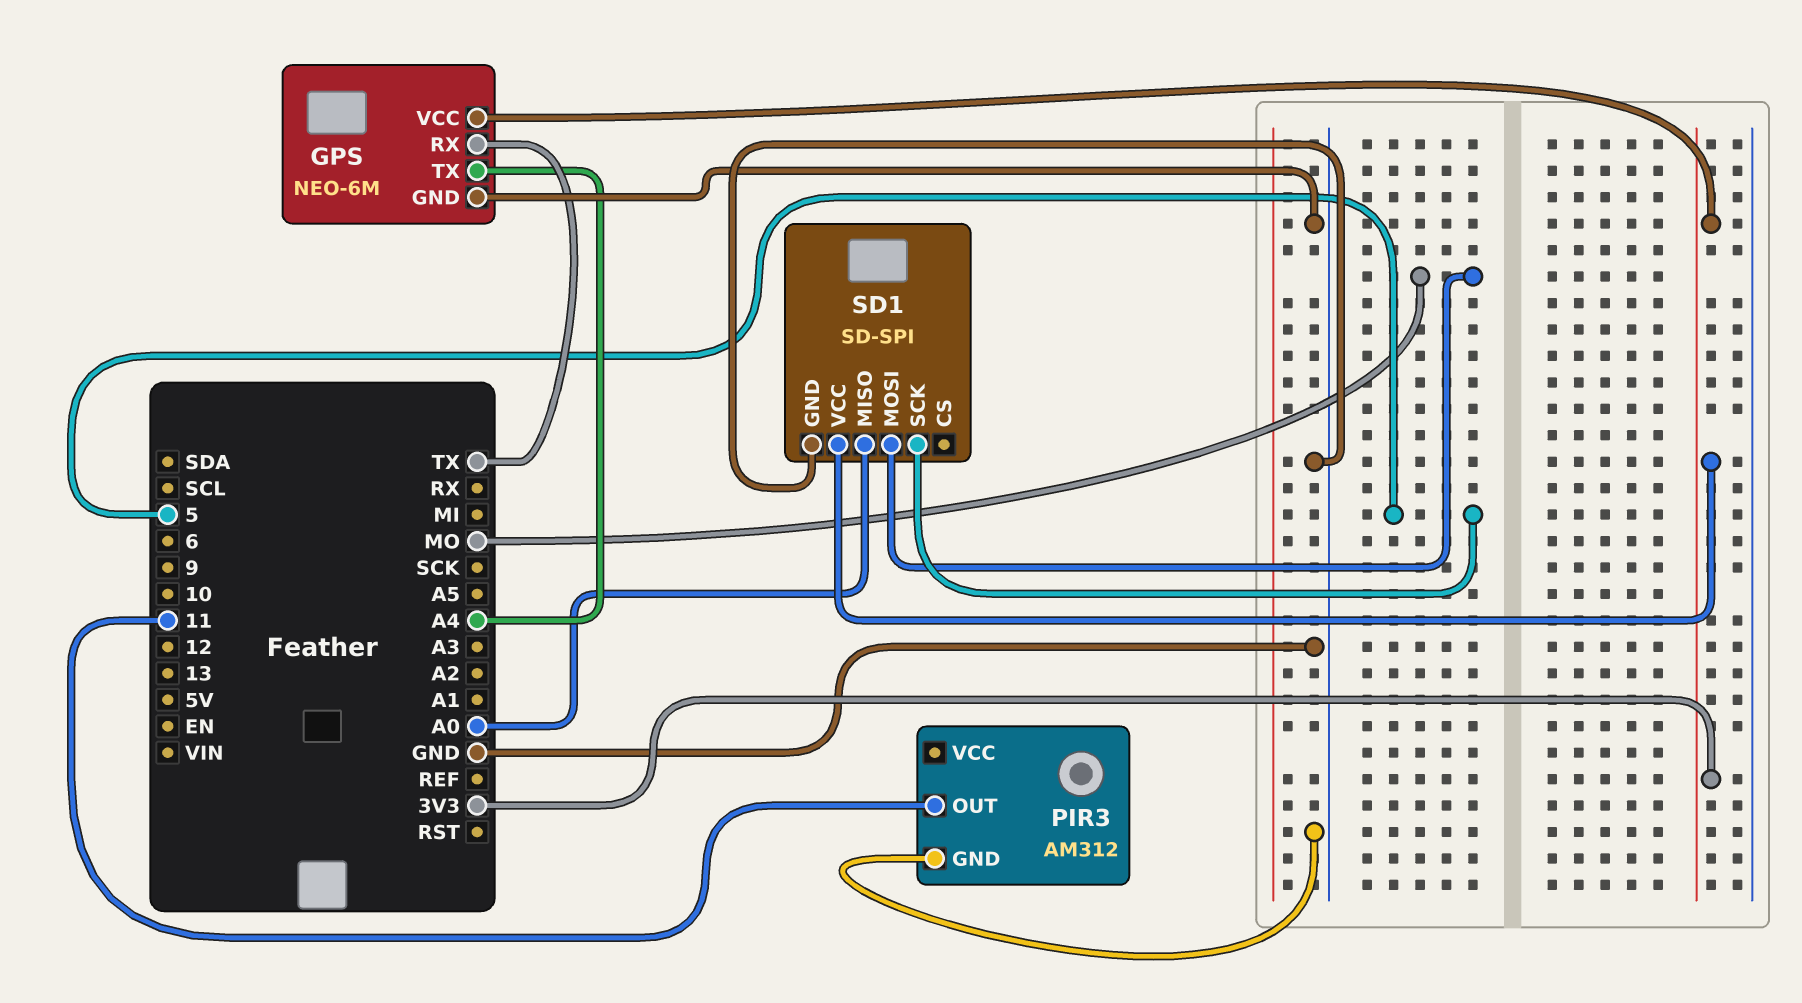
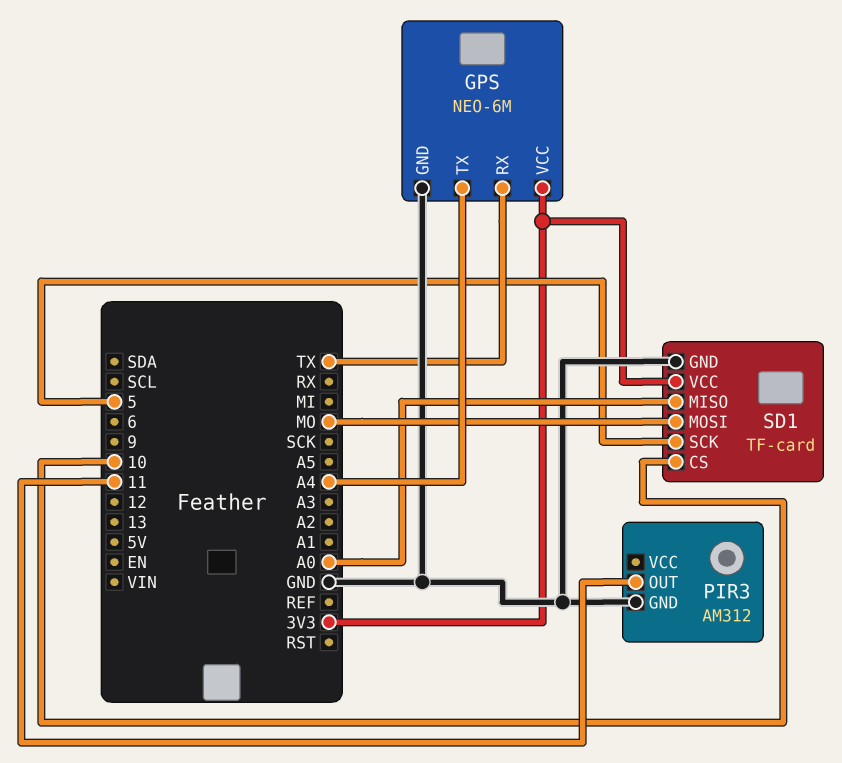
SD1: SD-SPI -> TF-card
SD1 pin CS: none -> 10

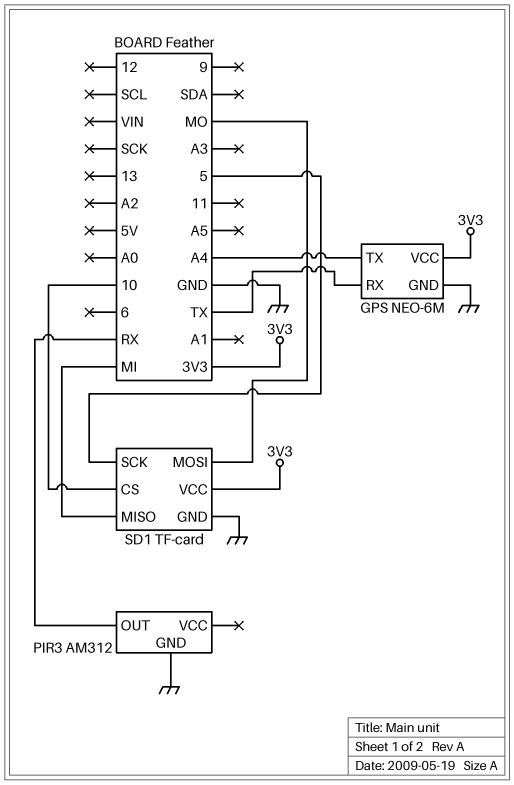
PIR3 pin OUT: 11 -> RX
SD1 pin MISO: A0 -> MI

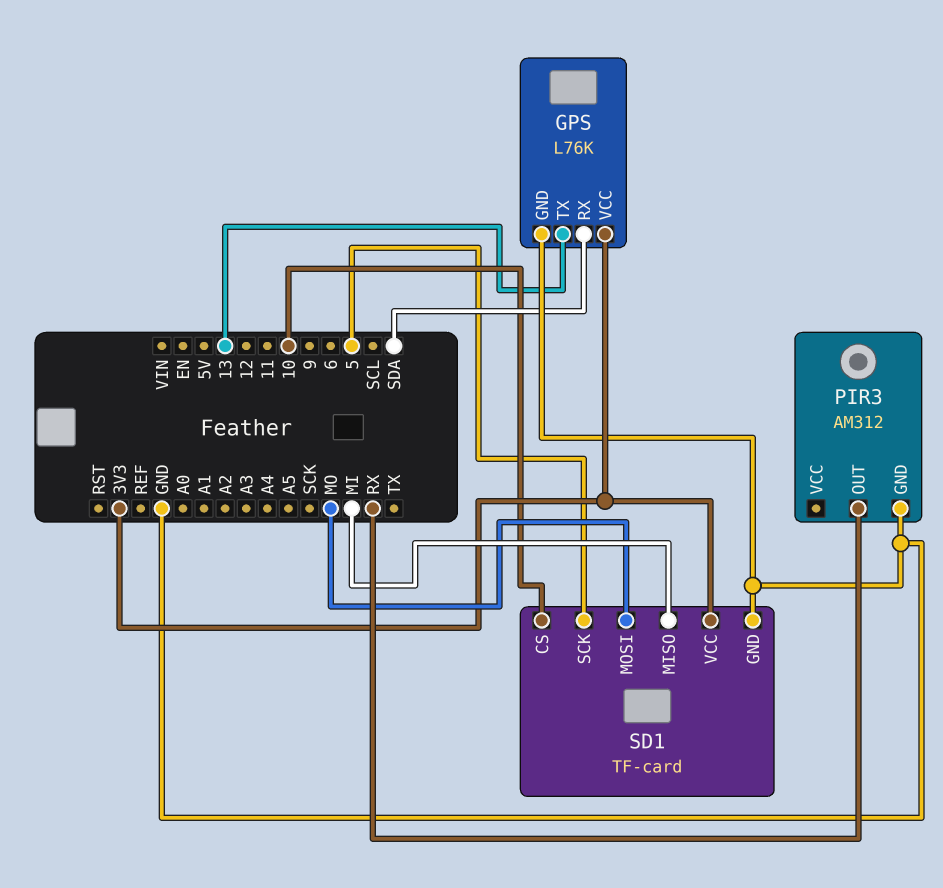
GPS: NEO-6M -> L76K
GPS pin RX: TX -> SDA
GPS pin TX: A4 -> 13

